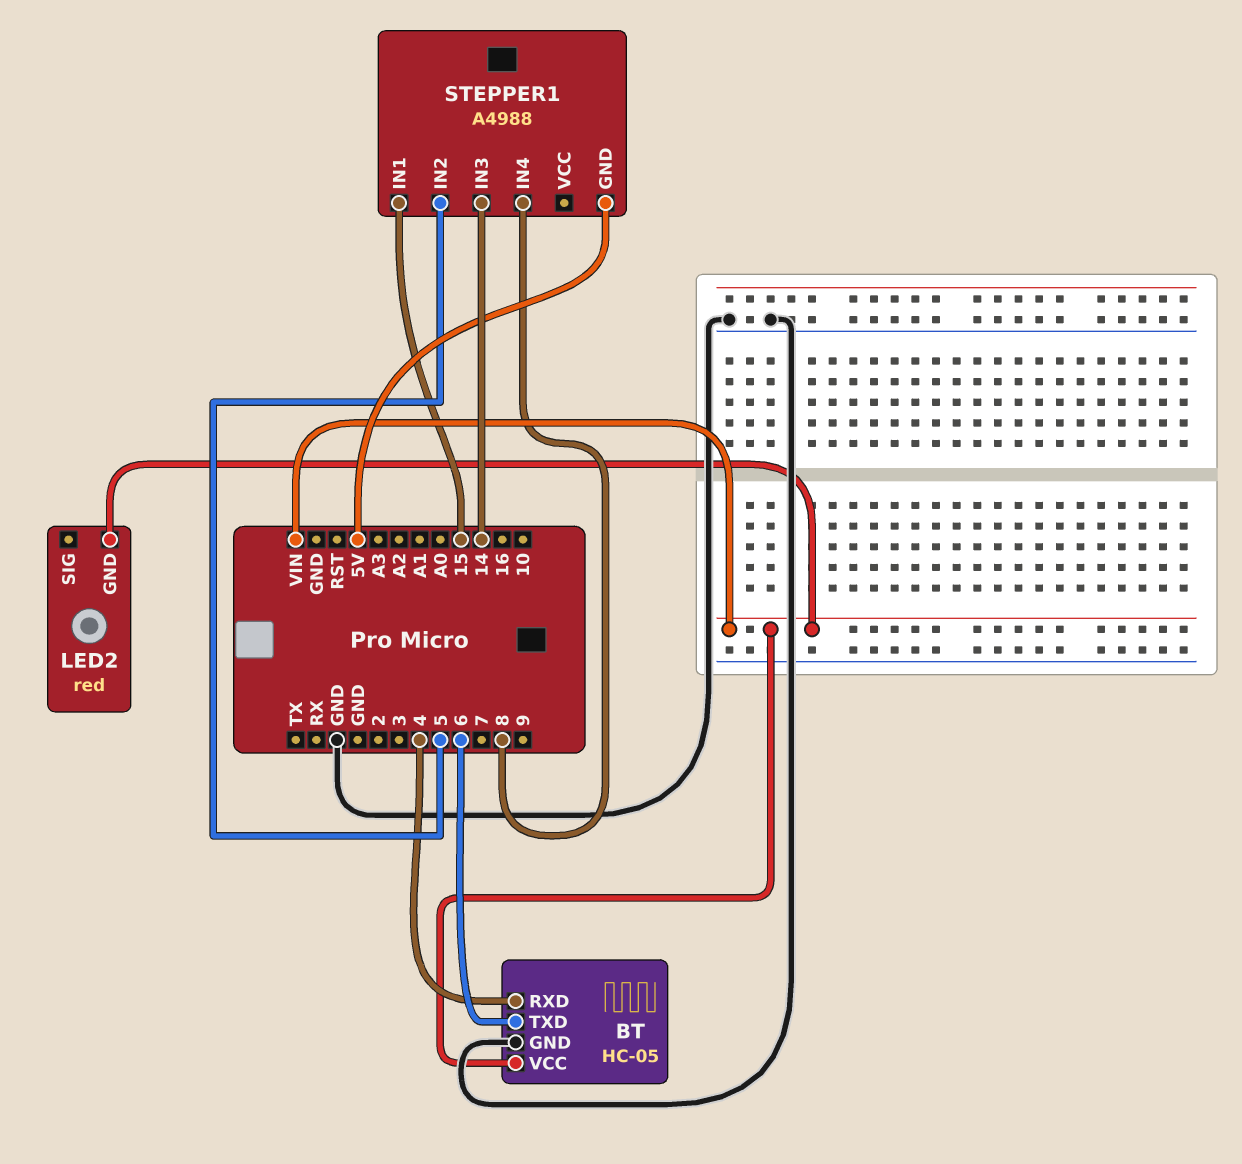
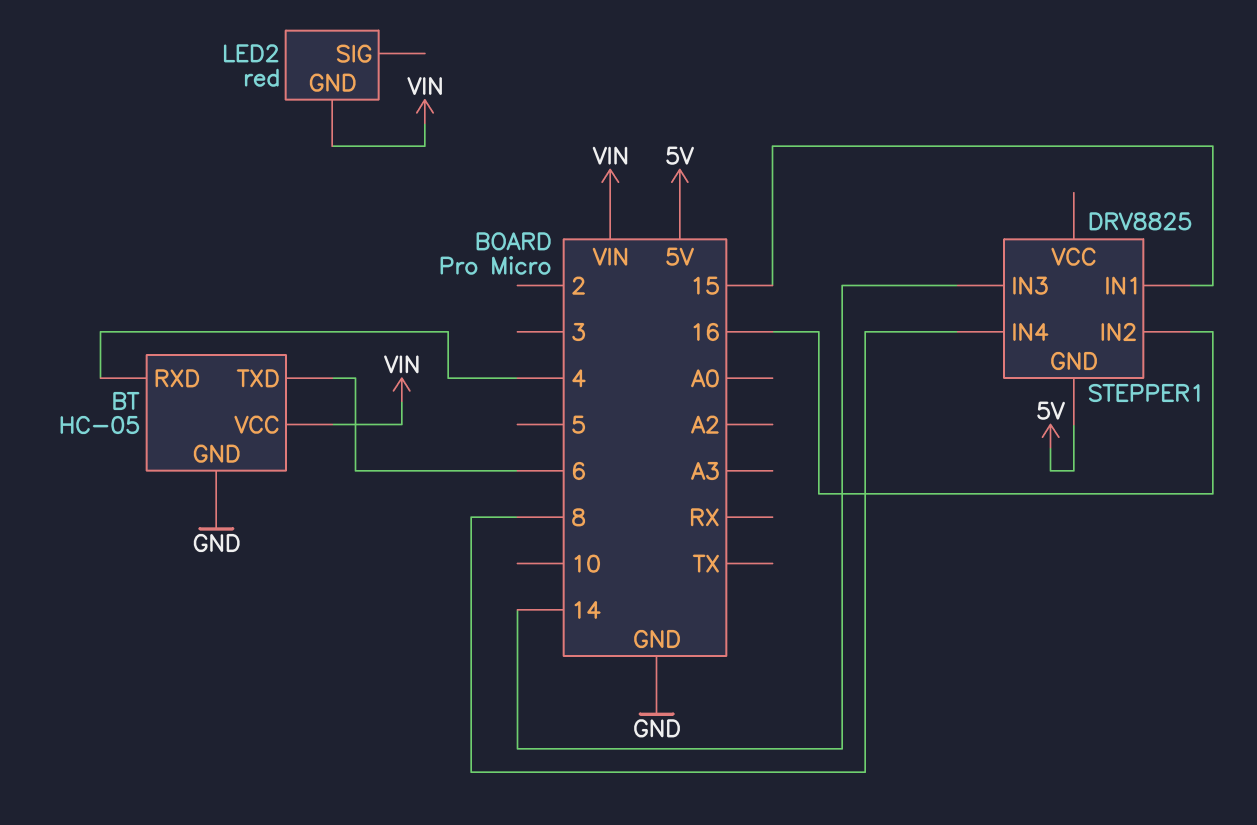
STEPPER1: A4988 -> DRV8825
STEPPER1 pin IN2: 5 -> 16

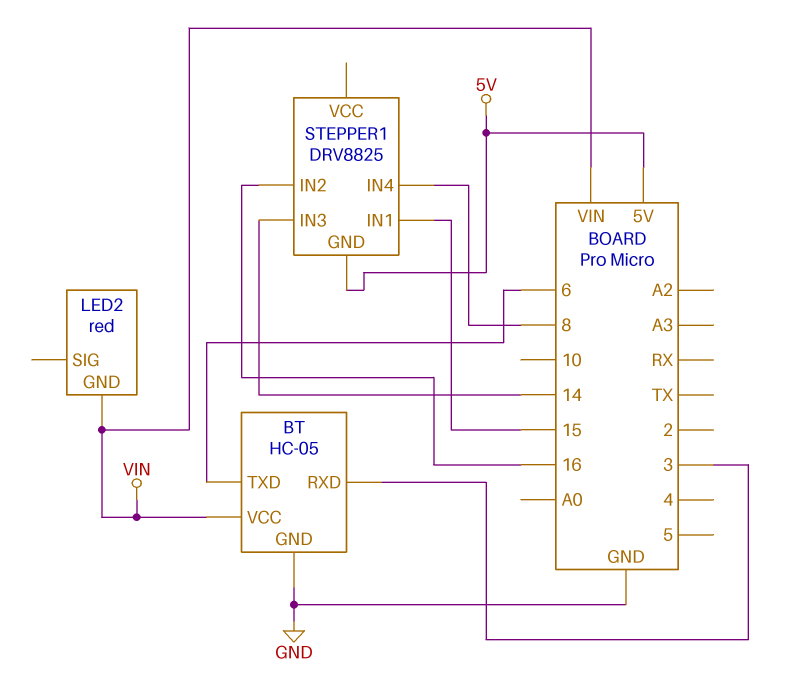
BT pin RXD: 4 -> 3

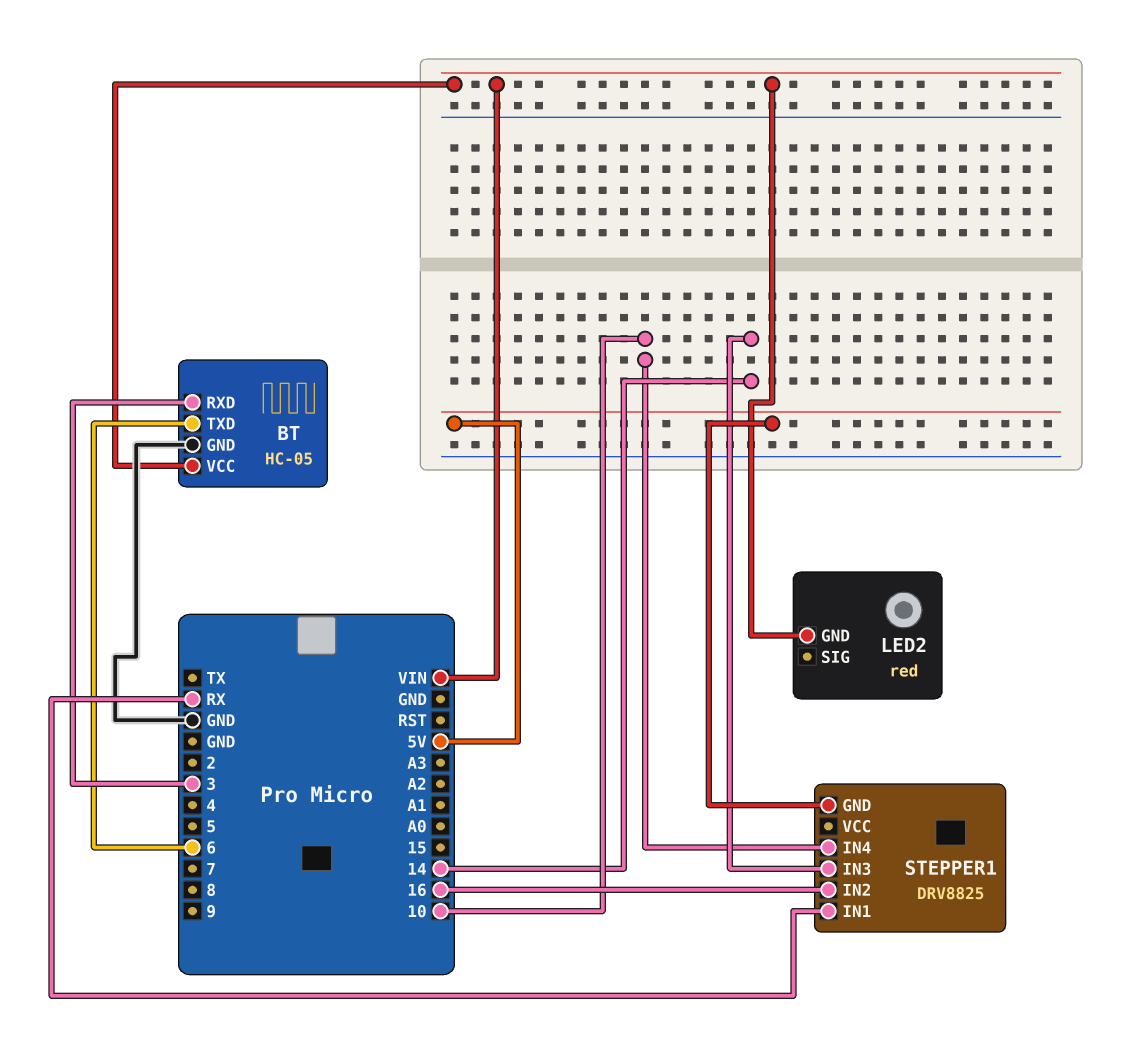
STEPPER1 pin IN1: 15 -> RX
STEPPER1 pin IN4: 8 -> 10

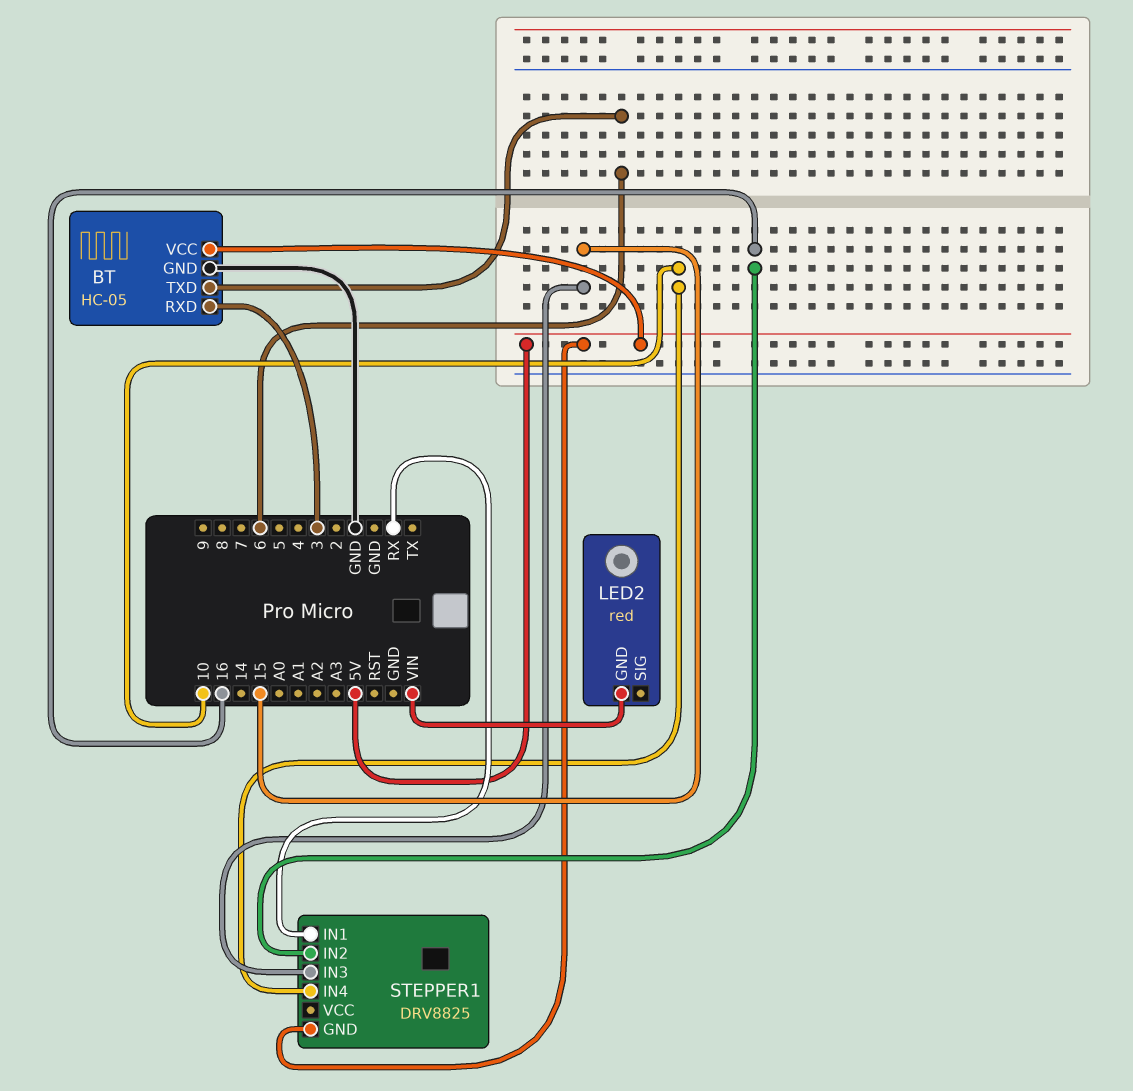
BT pin VCC: VIN -> 5V
STEPPER1 pin IN3: 14 -> 15

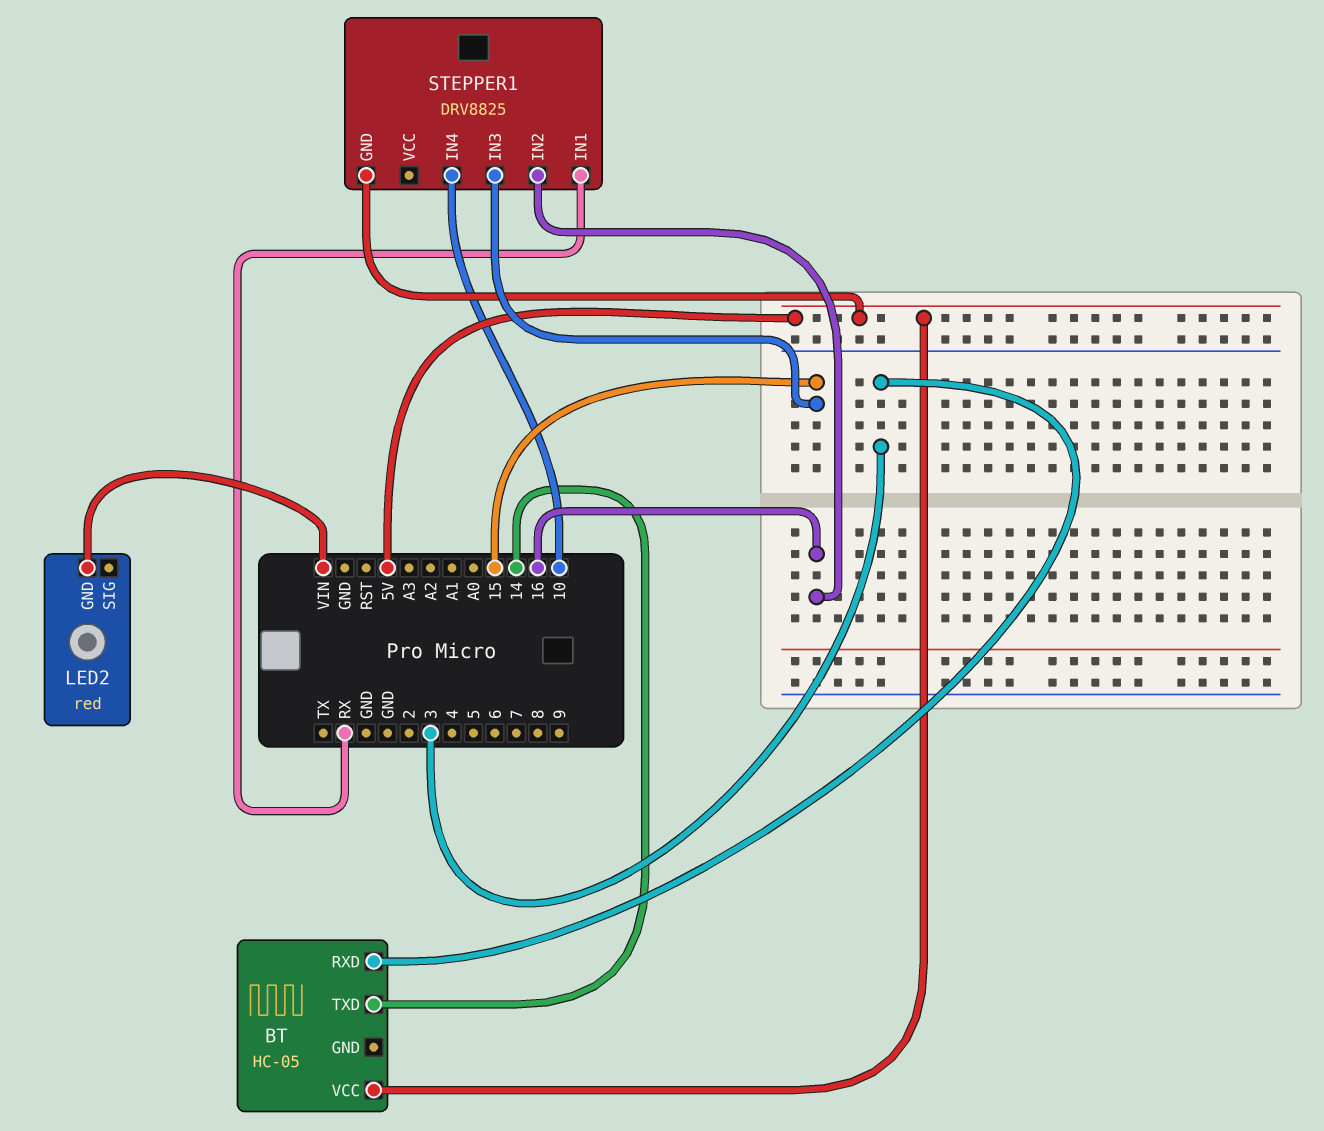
BT pin GND: GND -> none
BT pin TXD: 6 -> 14

